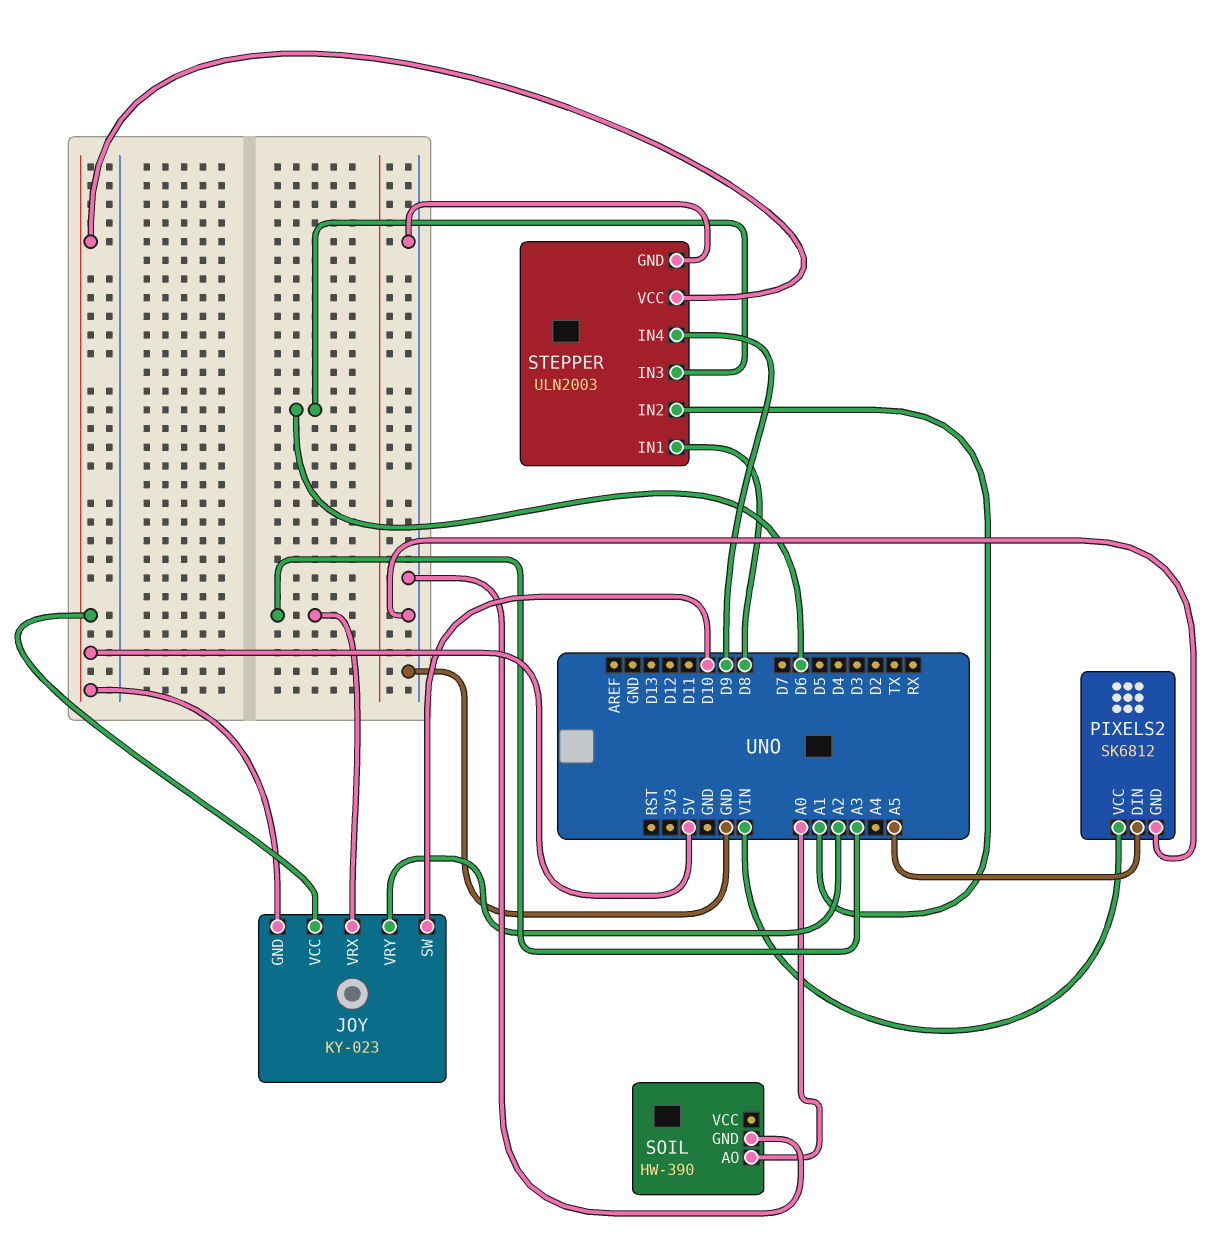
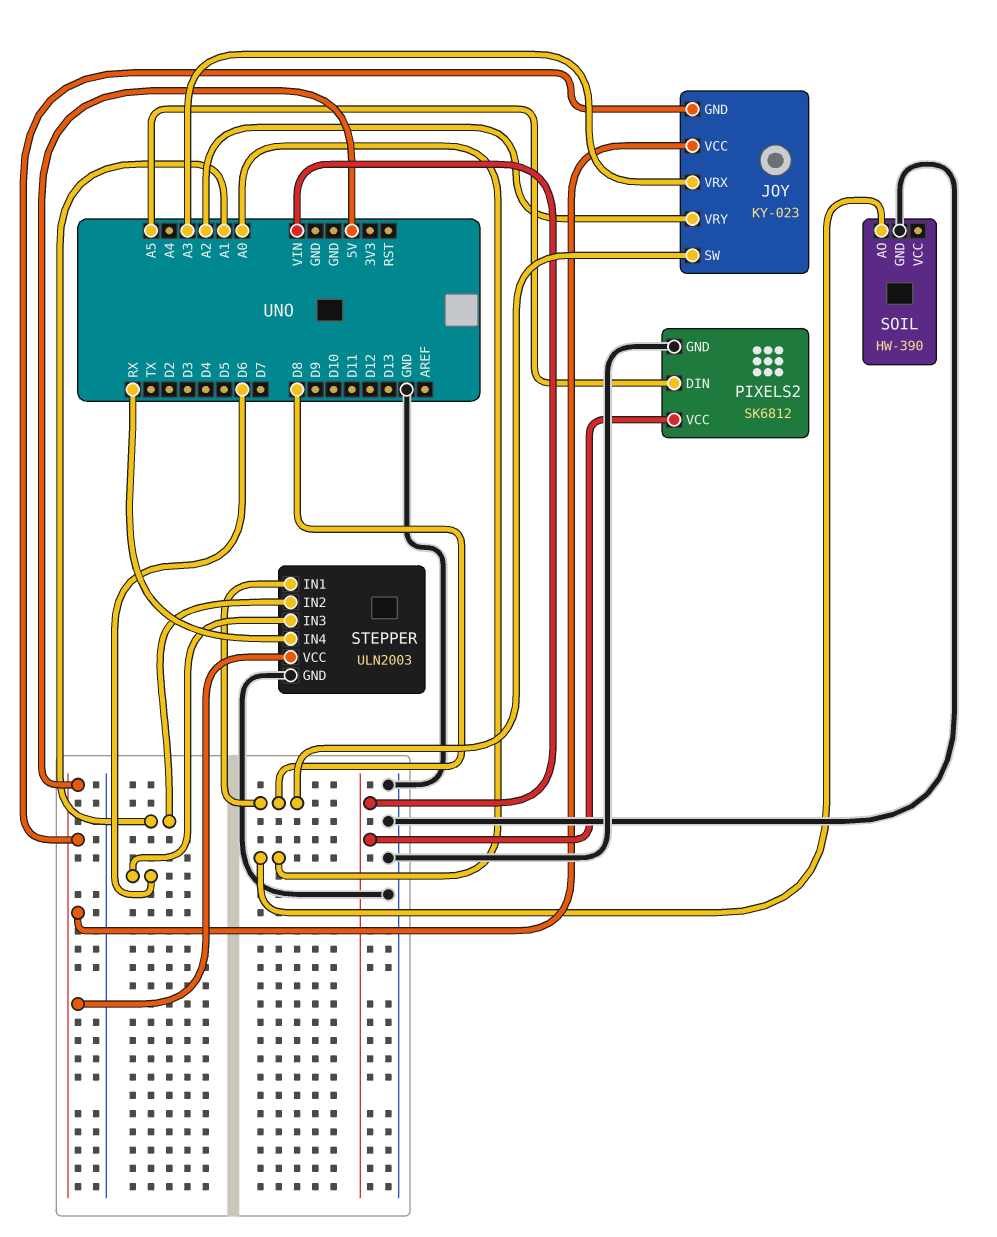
JOY pin SW: D10 -> D8
STEPPER pin IN4: D9 -> RX

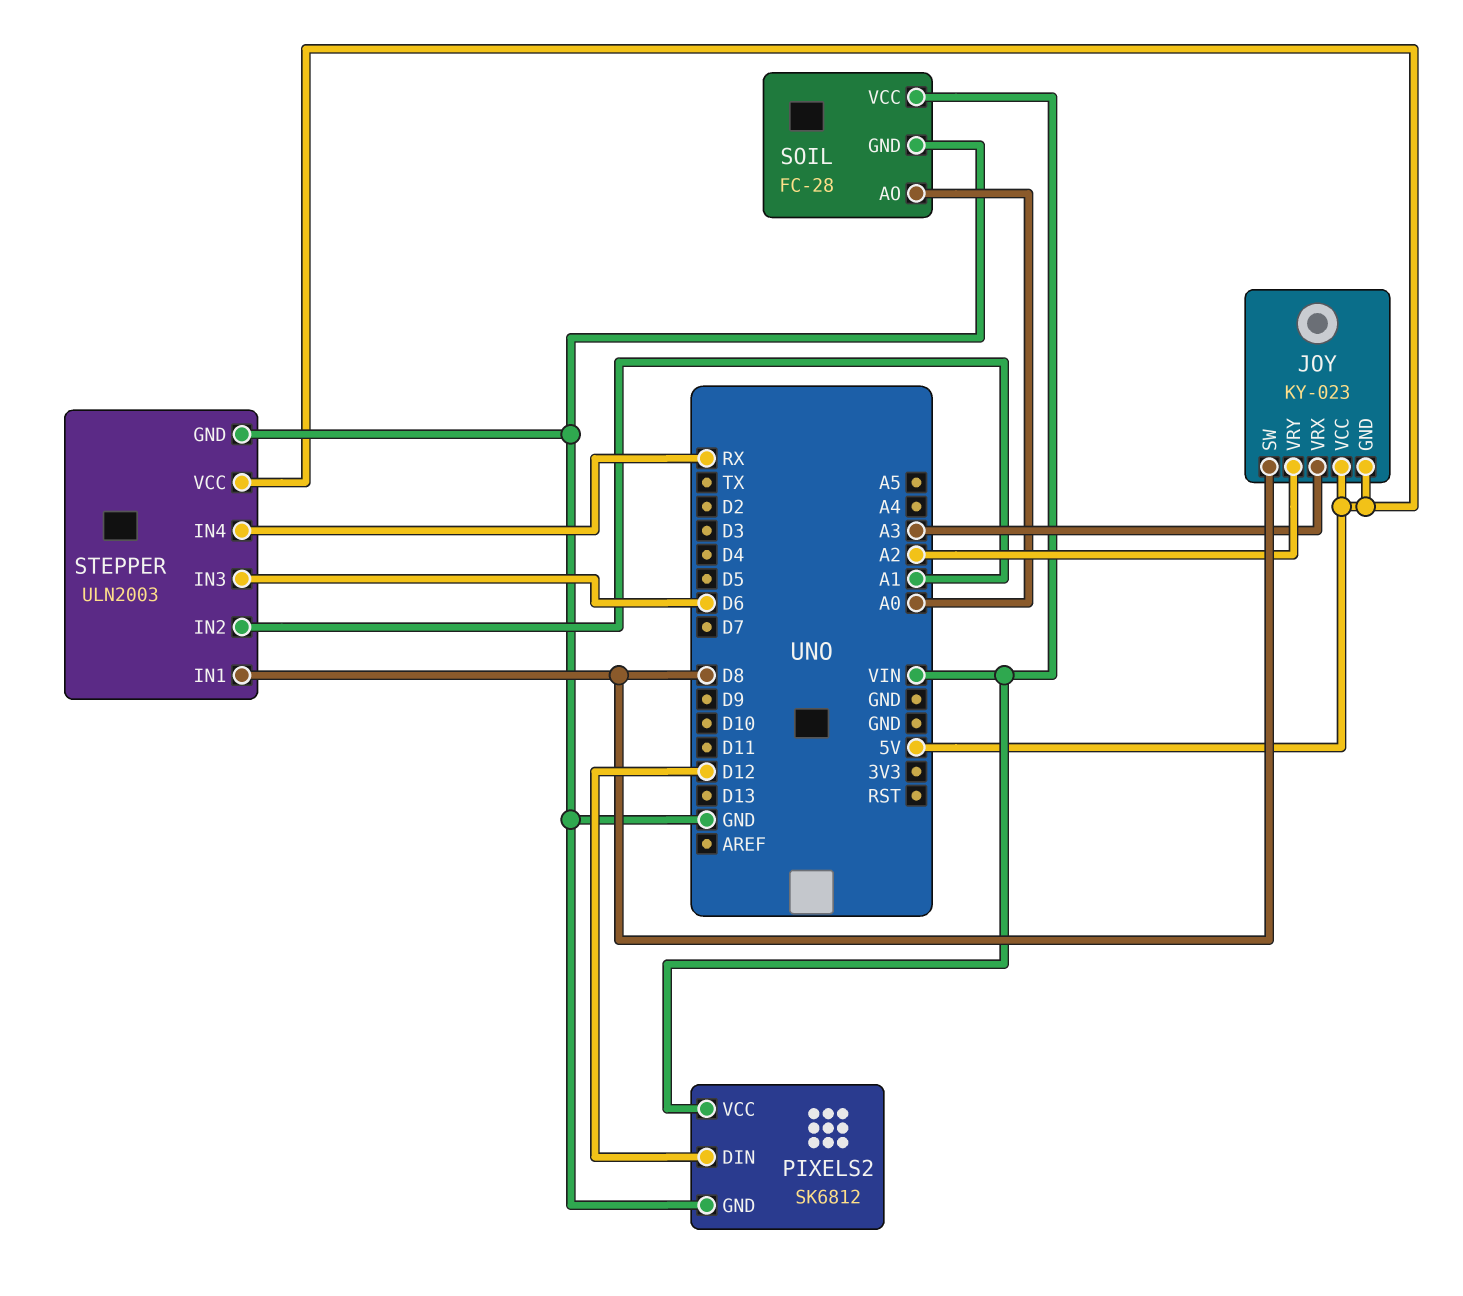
PIXELS2 pin DIN: A5 -> D12
SOIL: HW-390 -> FC-28
SOIL pin VCC: none -> VIN

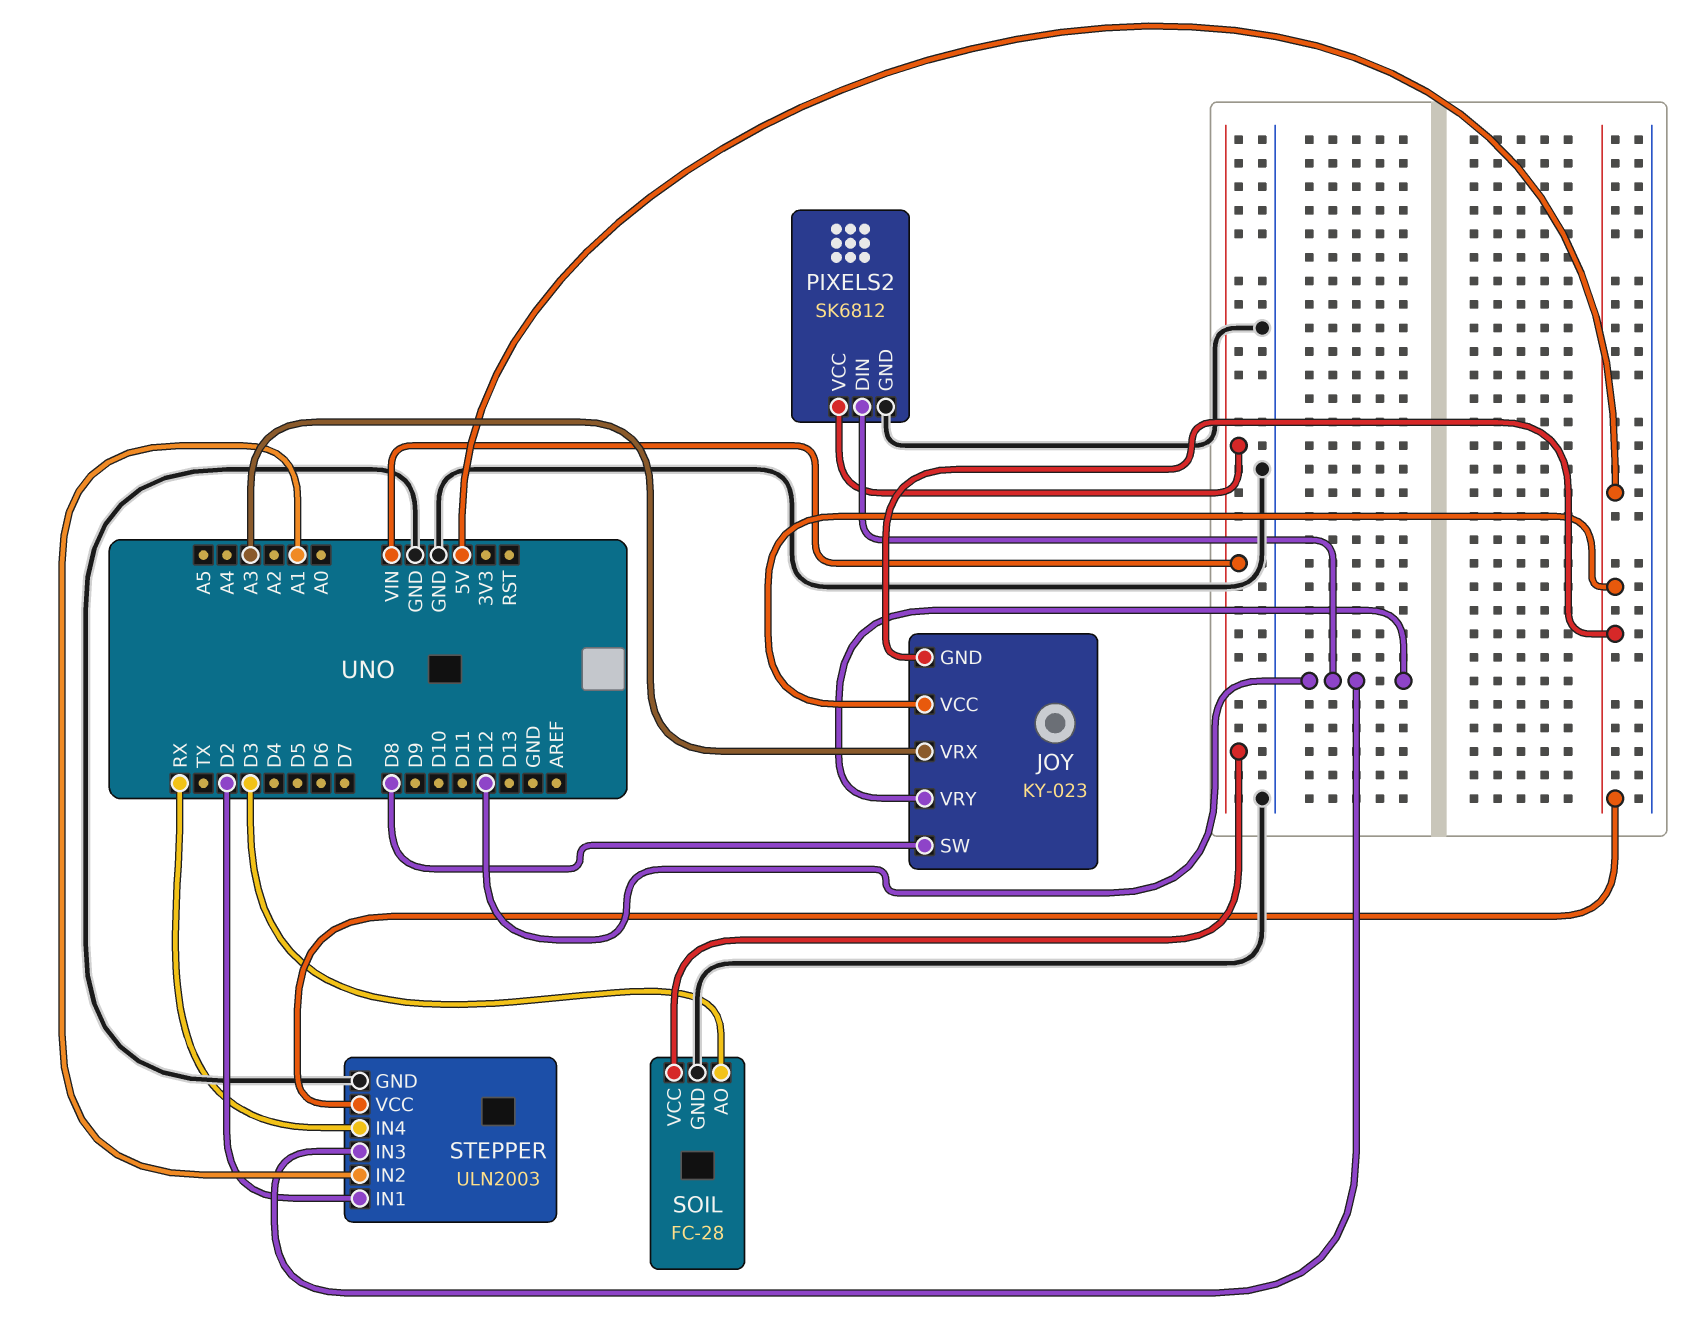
JOY pin VRY: A2 -> D12
SOIL pin AO: A0 -> D3
STEPPER pin IN1: D8 -> D2
STEPPER pin IN3: D6 -> D12

